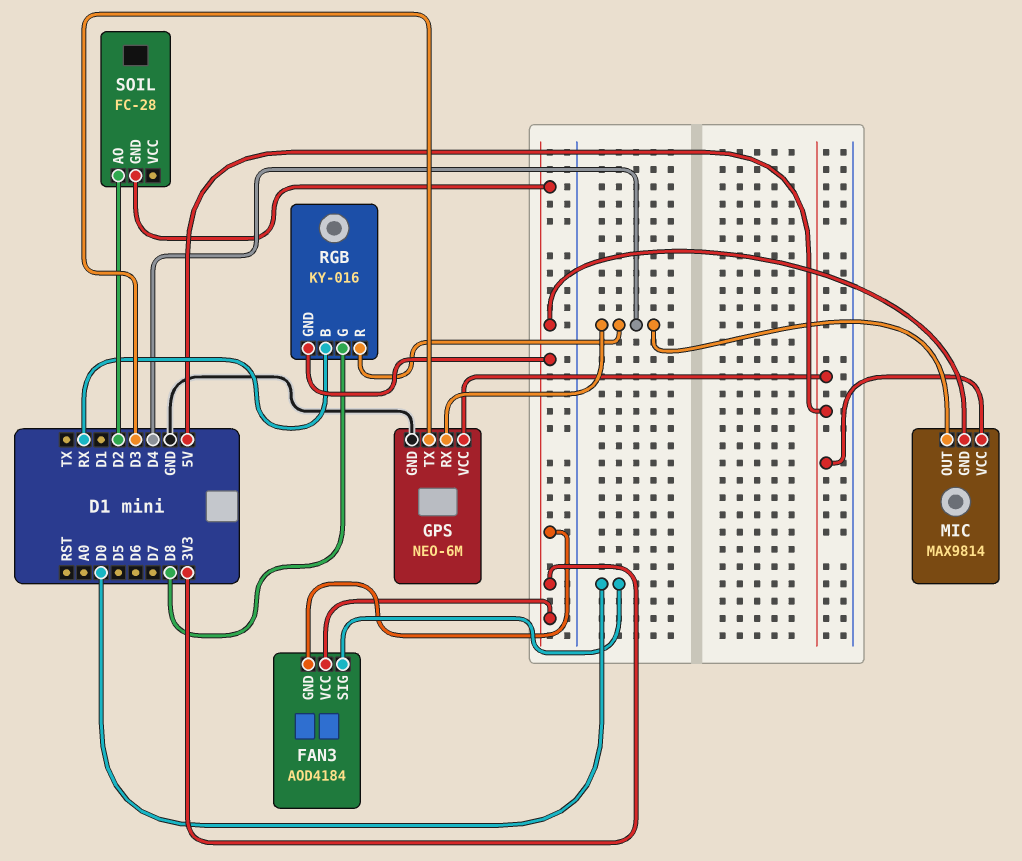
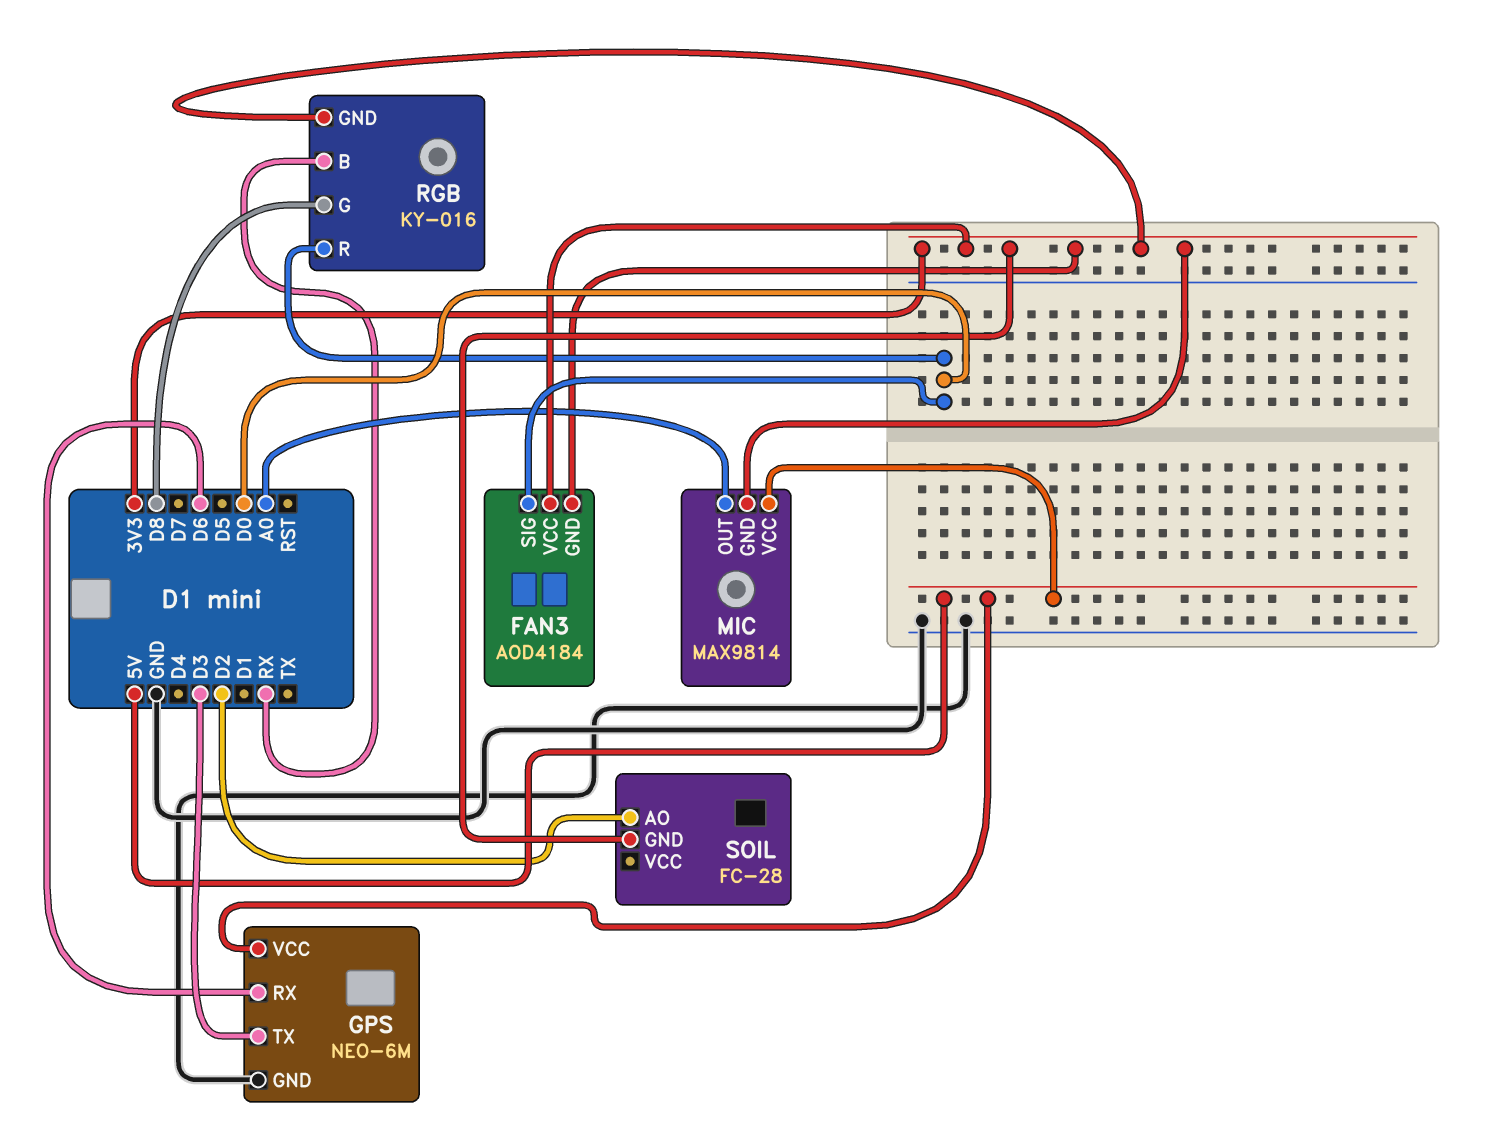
GPS pin RX: D4 -> D6
MIC pin OUT: D4 -> A0
RGB pin R: D4 -> D0

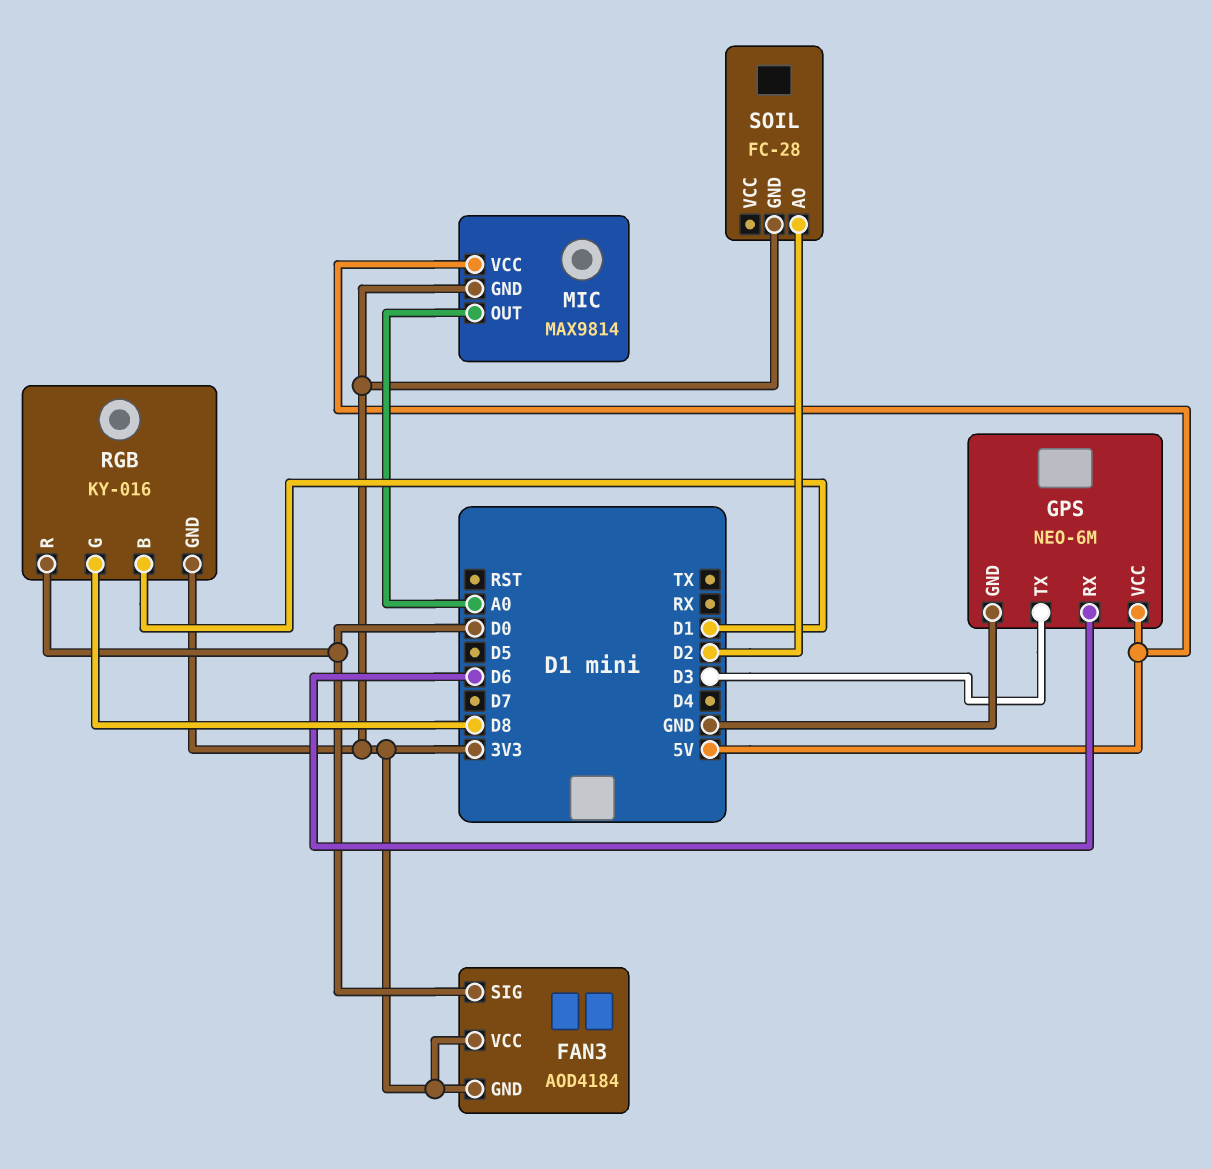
RGB pin B: RX -> D1

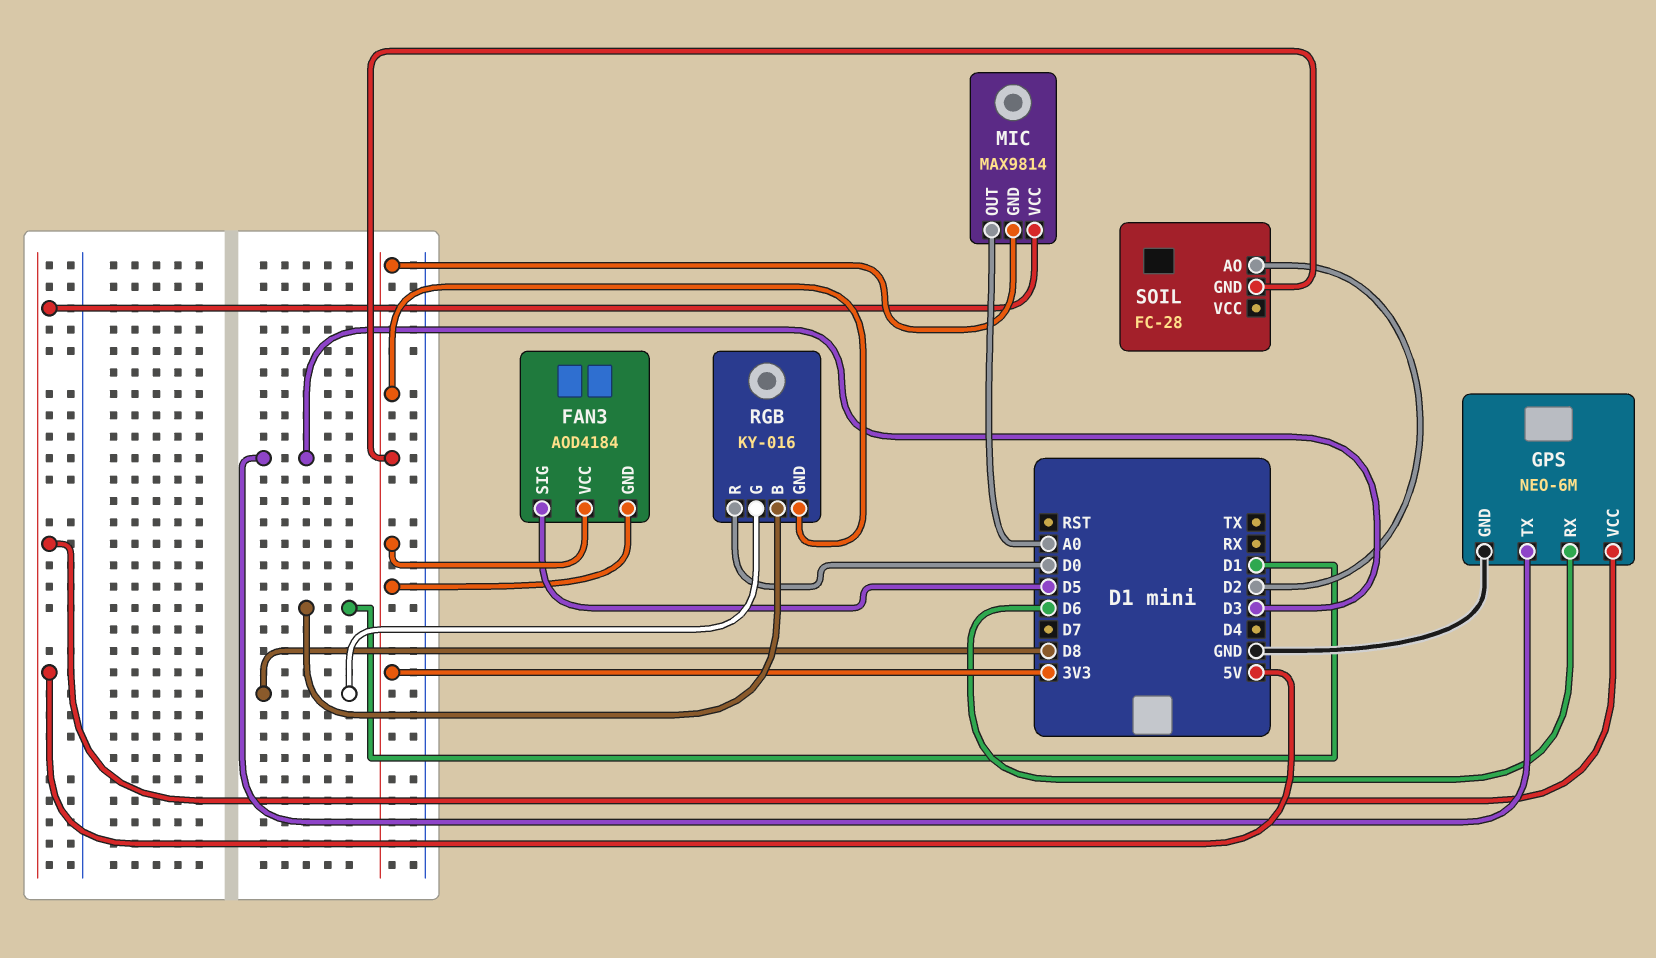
FAN3 pin SIG: D0 -> D5

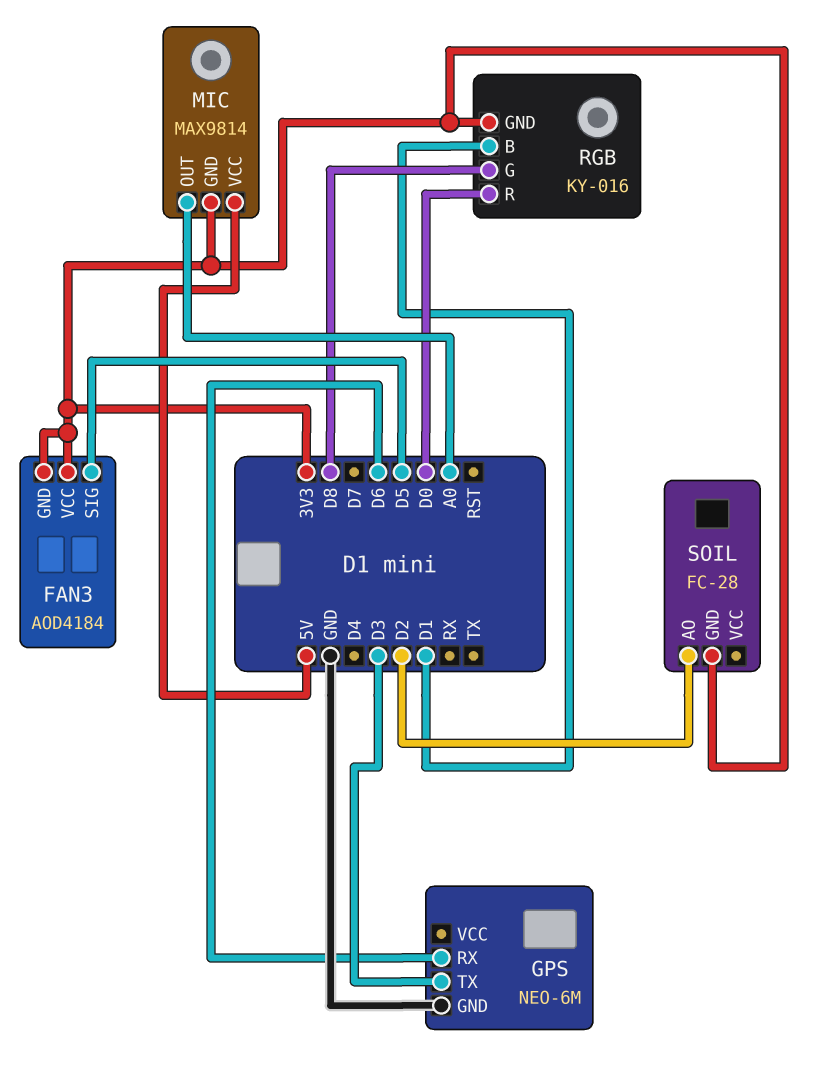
GPS pin VCC: 5V -> none

